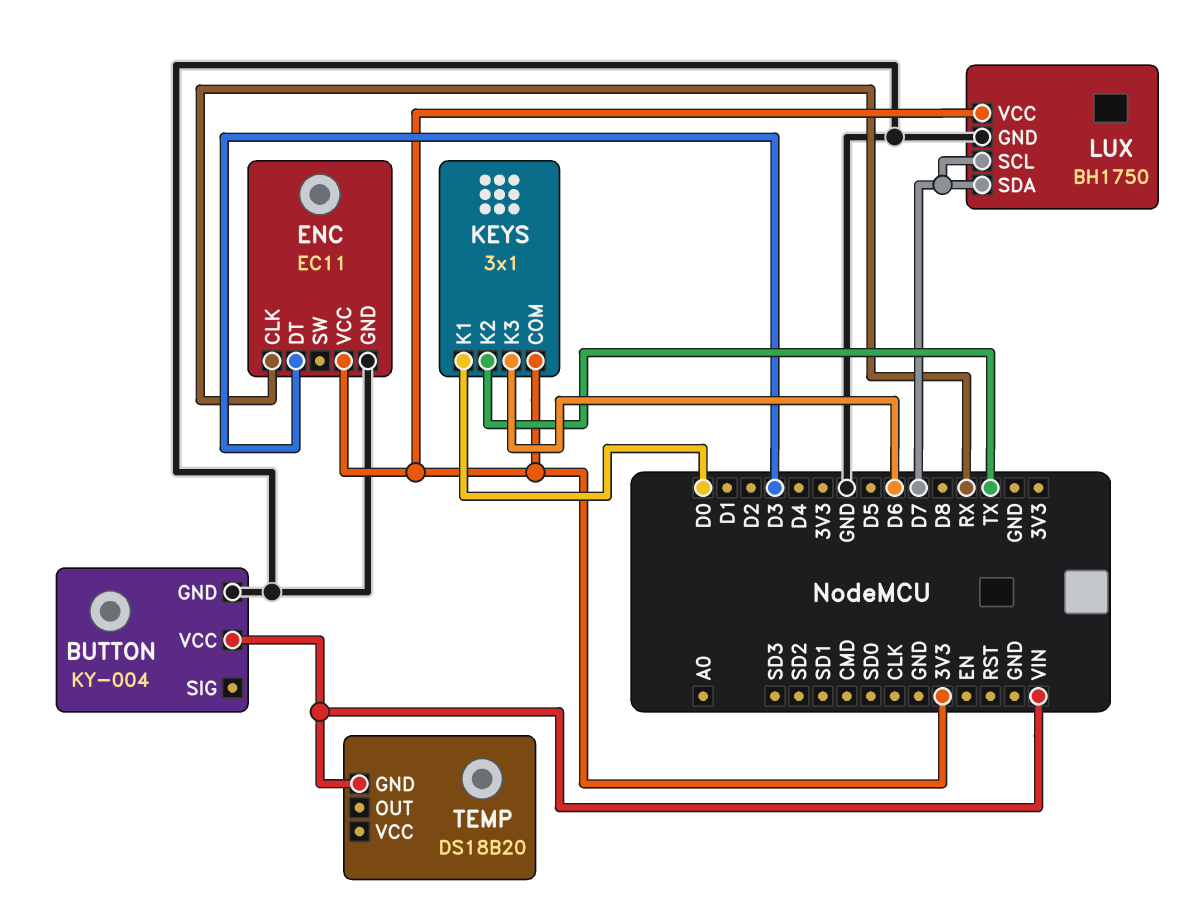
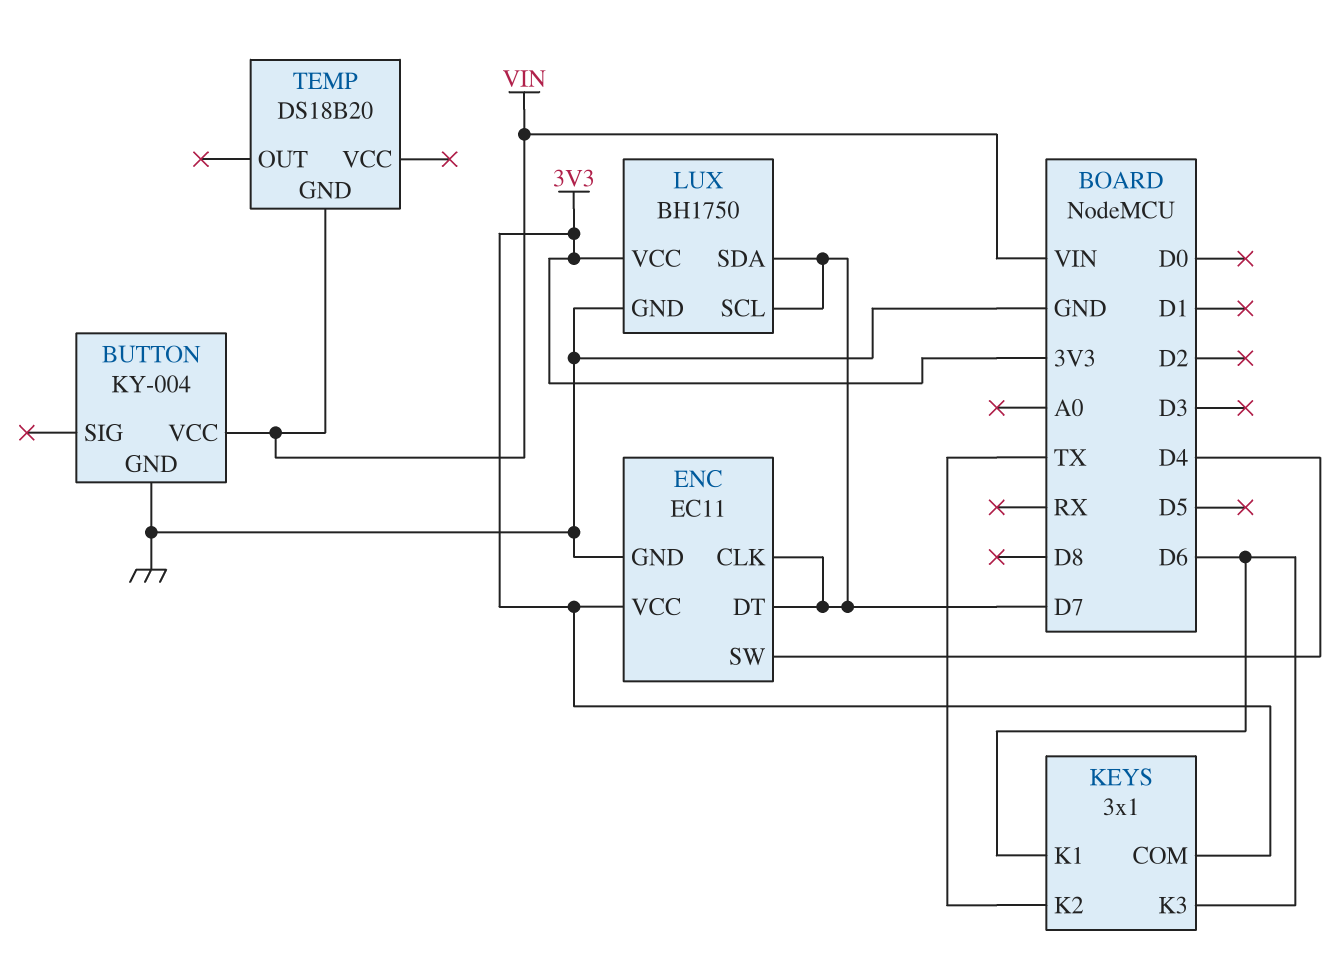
ENC pin CLK: RX -> D7
ENC pin DT: D3 -> D7
ENC pin SW: none -> D4
KEYS pin K1: D0 -> D6

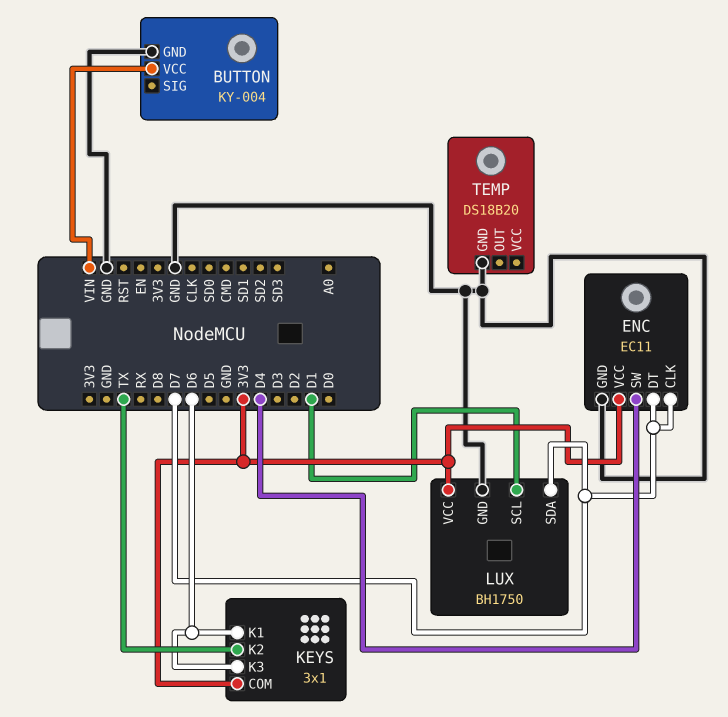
LUX pin SCL: D7 -> D1
TEMP pin GND: VIN -> GND

